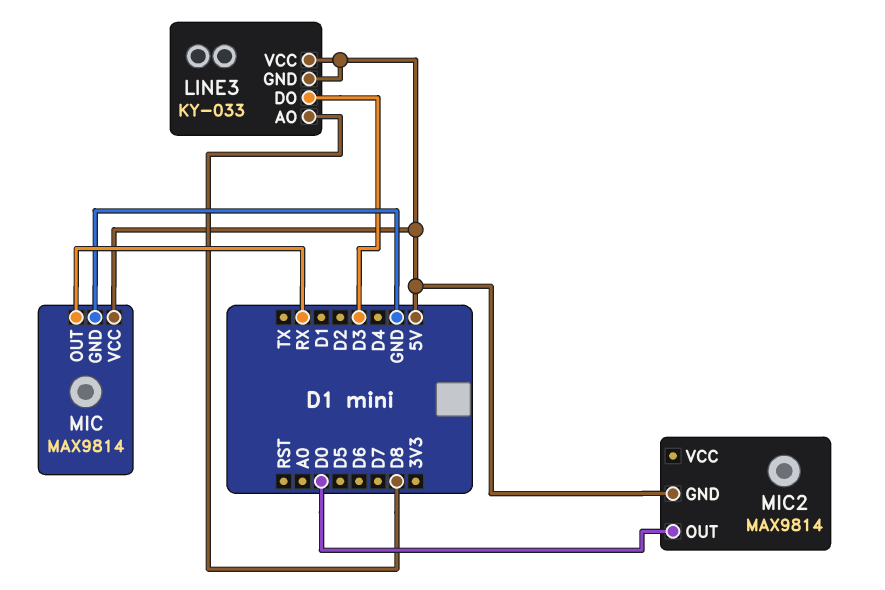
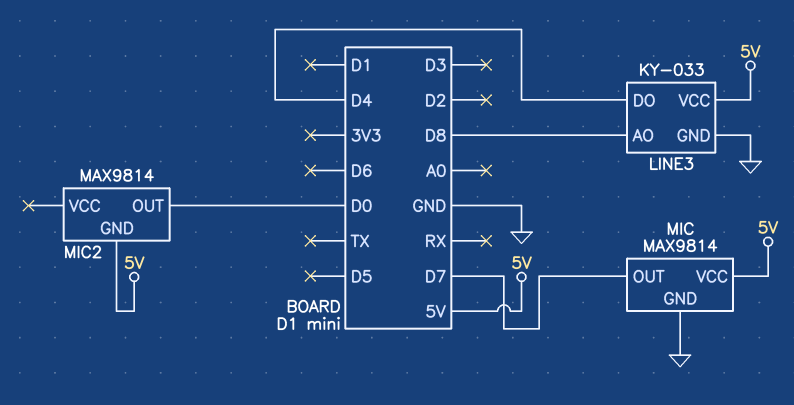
LINE3 pin DO: D3 -> D4
LINE3 pin GND: 5V -> GND
MIC pin OUT: RX -> D7

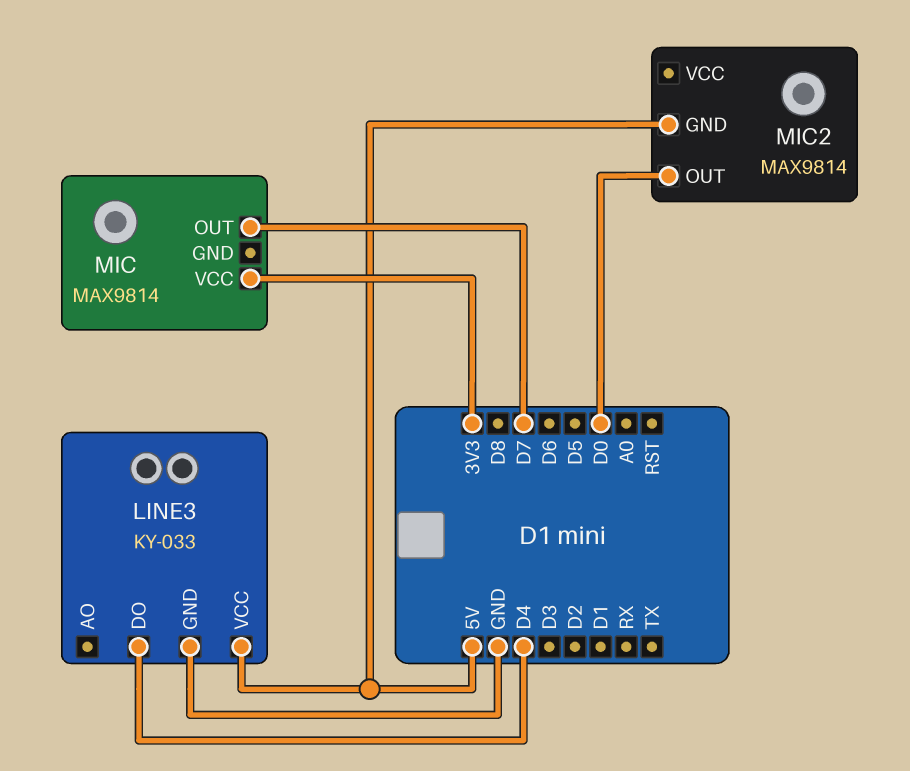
LINE3 pin AO: D8 -> none
MIC pin GND: GND -> none
MIC pin VCC: 5V -> 3V3

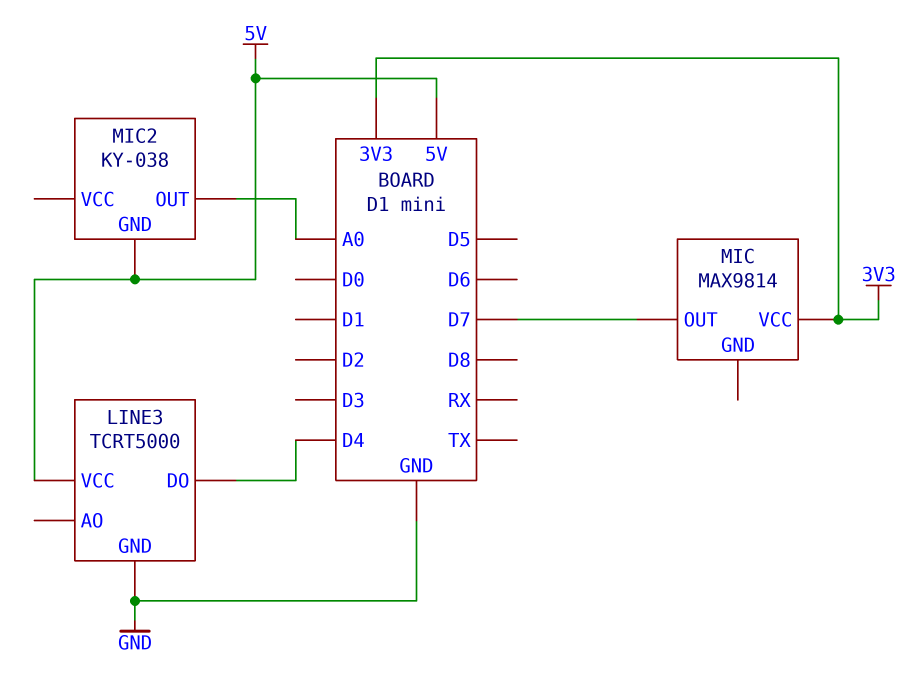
LINE3: KY-033 -> TCRT5000
MIC2: MAX9814 -> KY-038
MIC2 pin OUT: D0 -> A0

